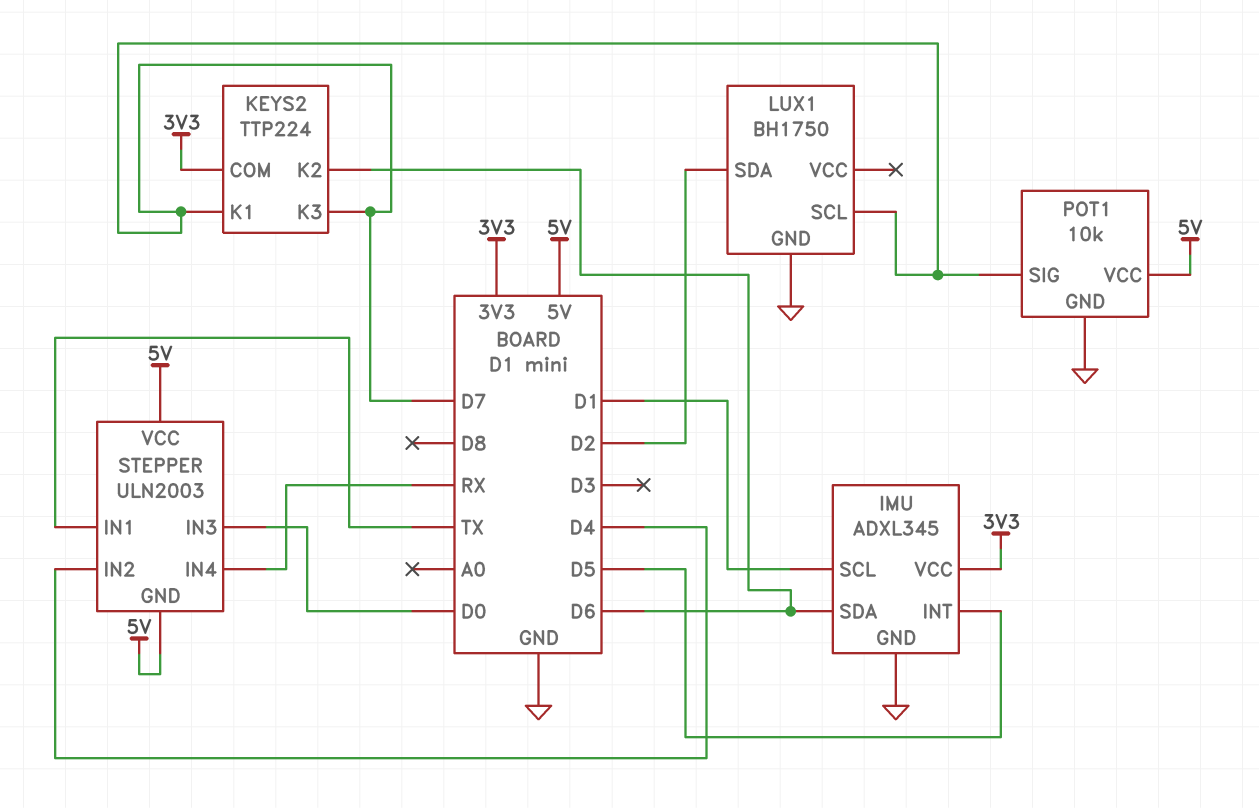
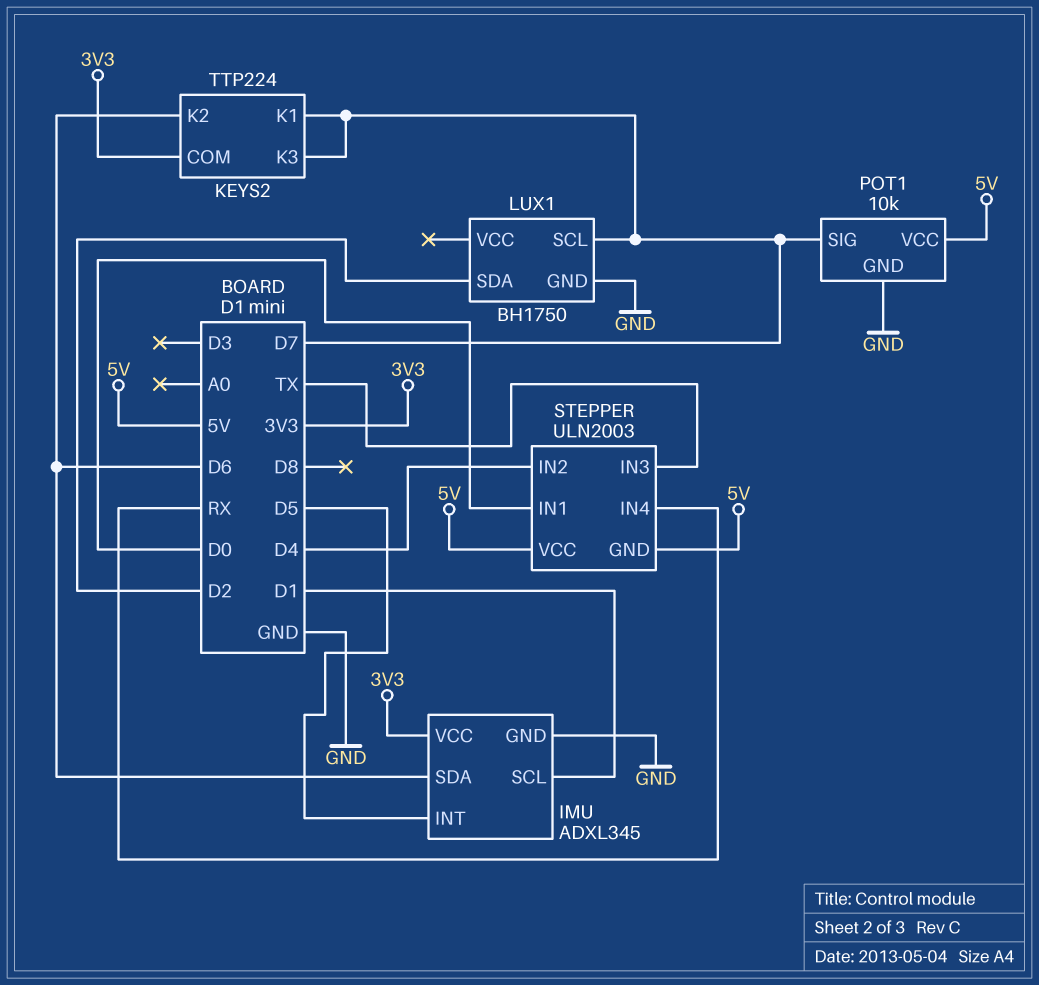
STEPPER pin IN1: TX -> D0
STEPPER pin IN3: D0 -> TX

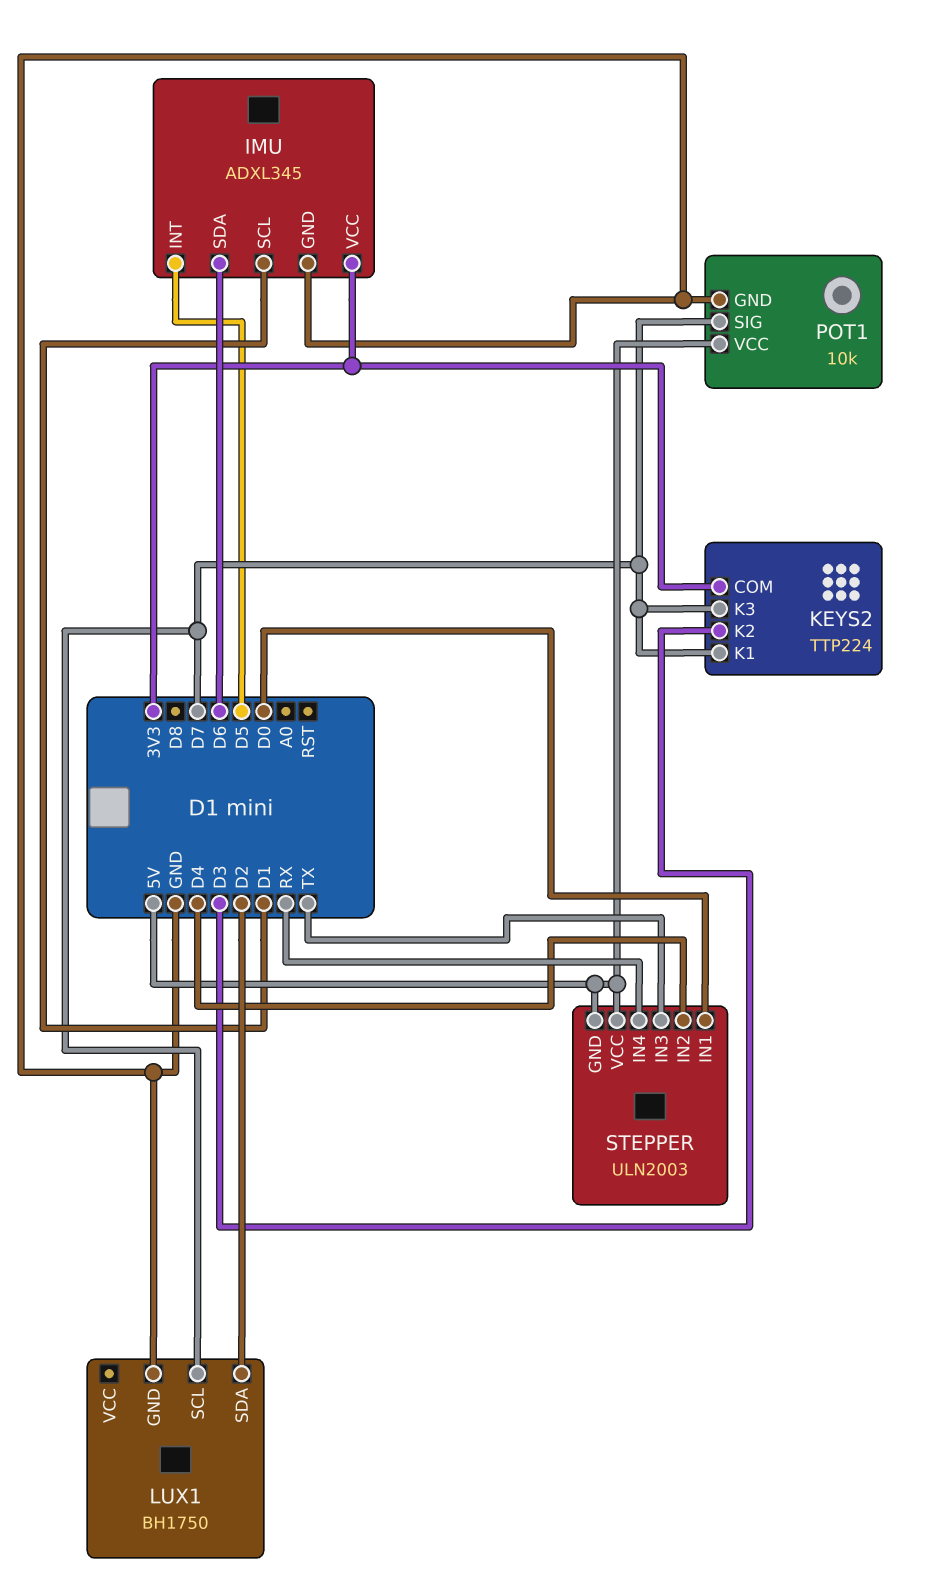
KEYS2 pin K2: D6 -> D3

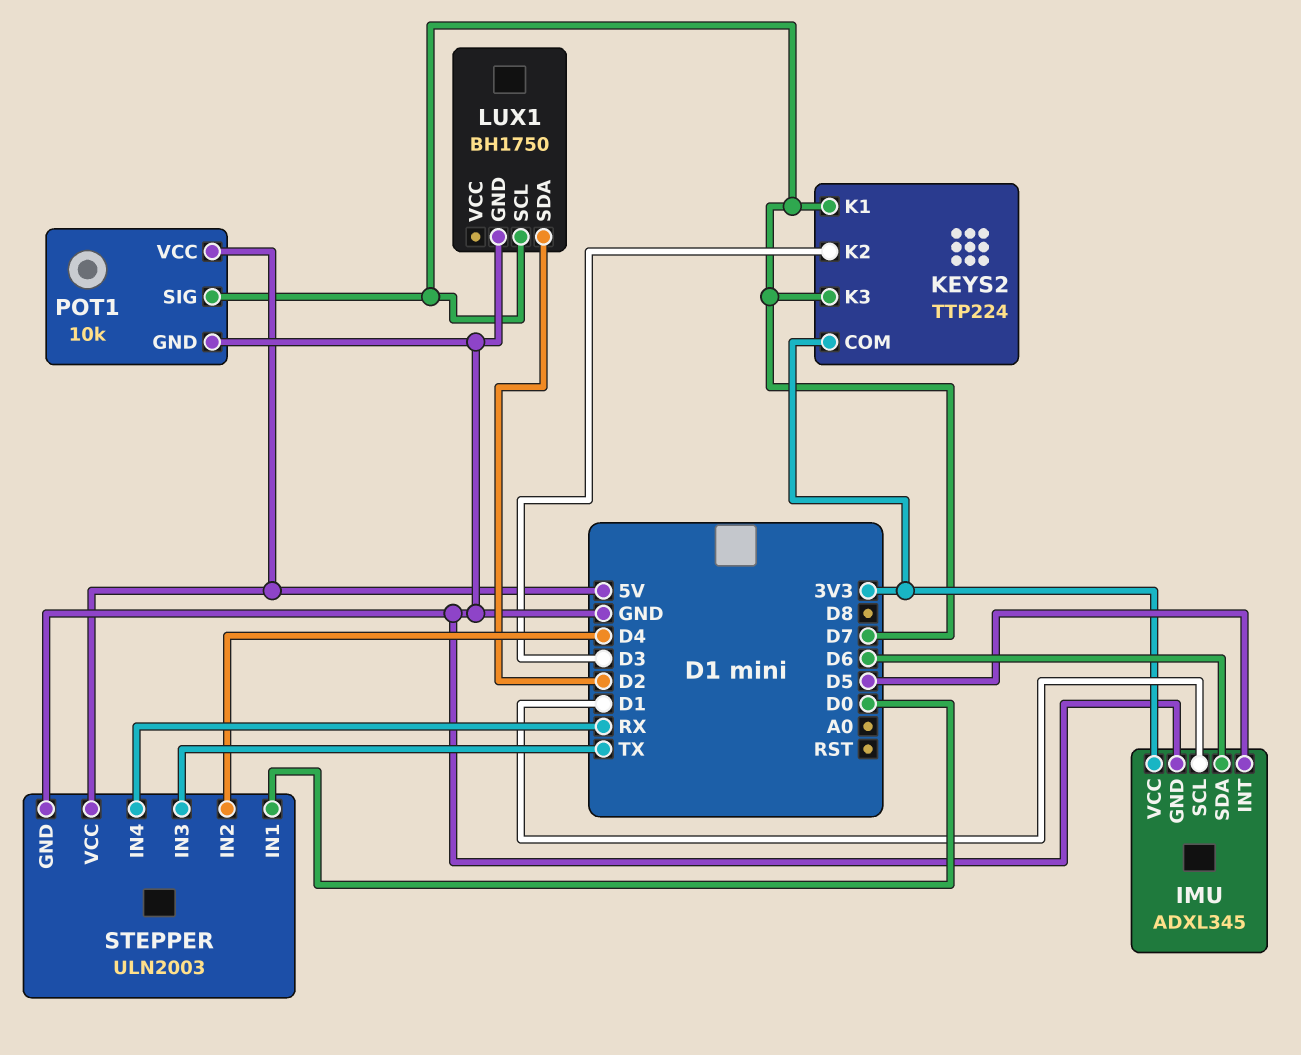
STEPPER pin GND: 5V -> GND

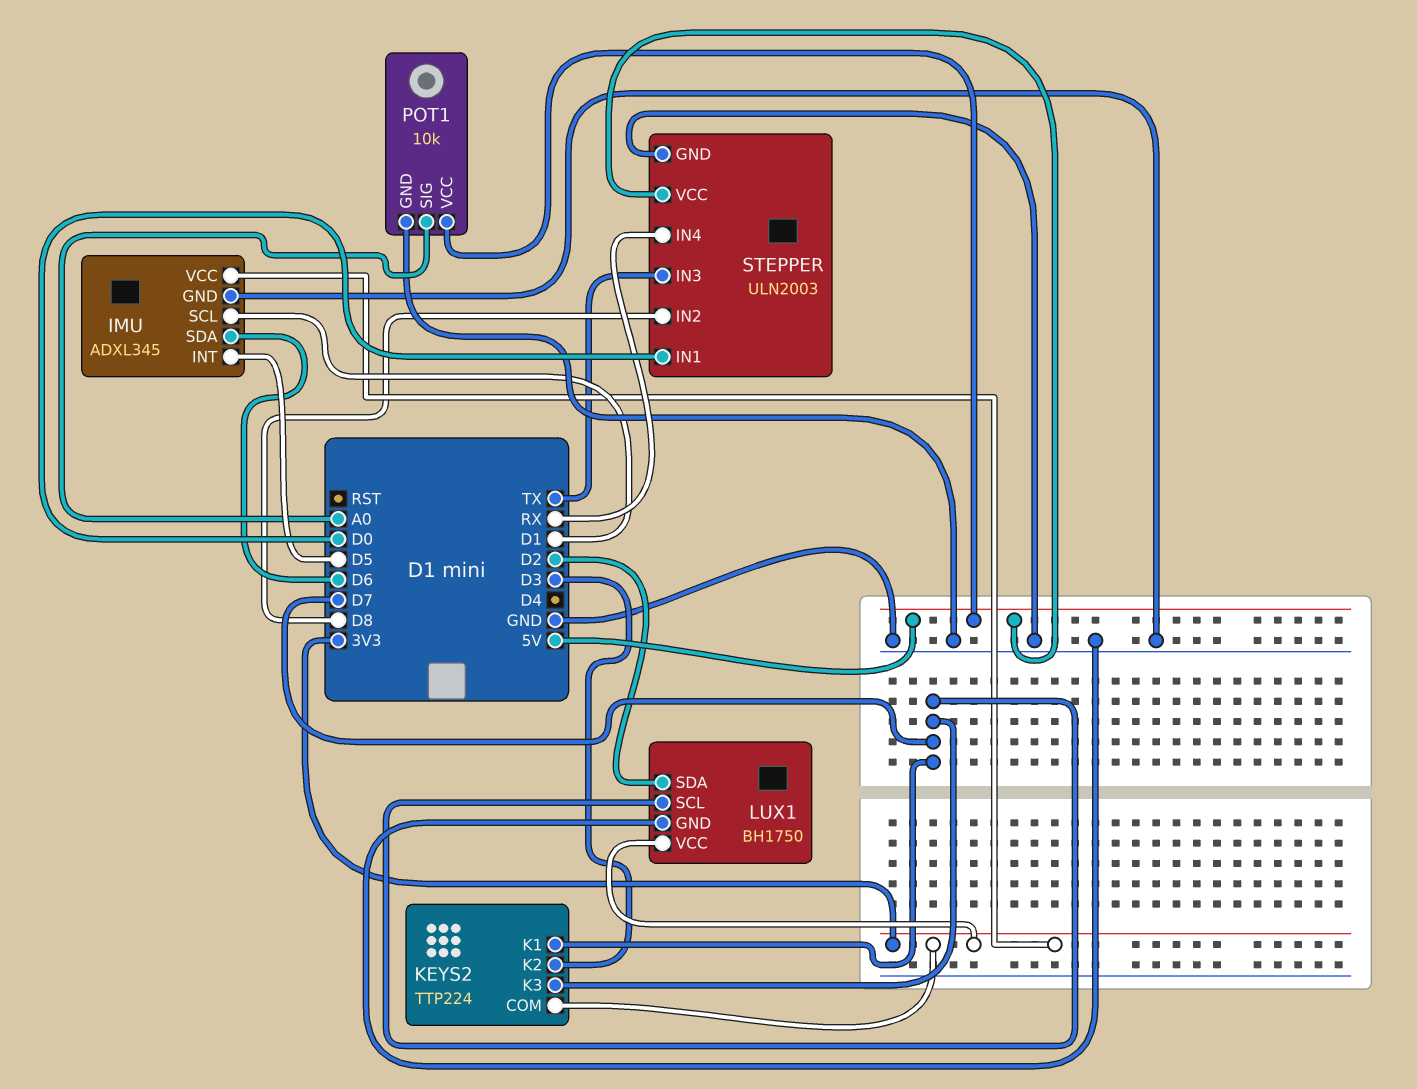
LUX1 pin VCC: none -> 3V3
POT1 pin SIG: D7 -> A0
STEPPER pin IN2: D4 -> D8

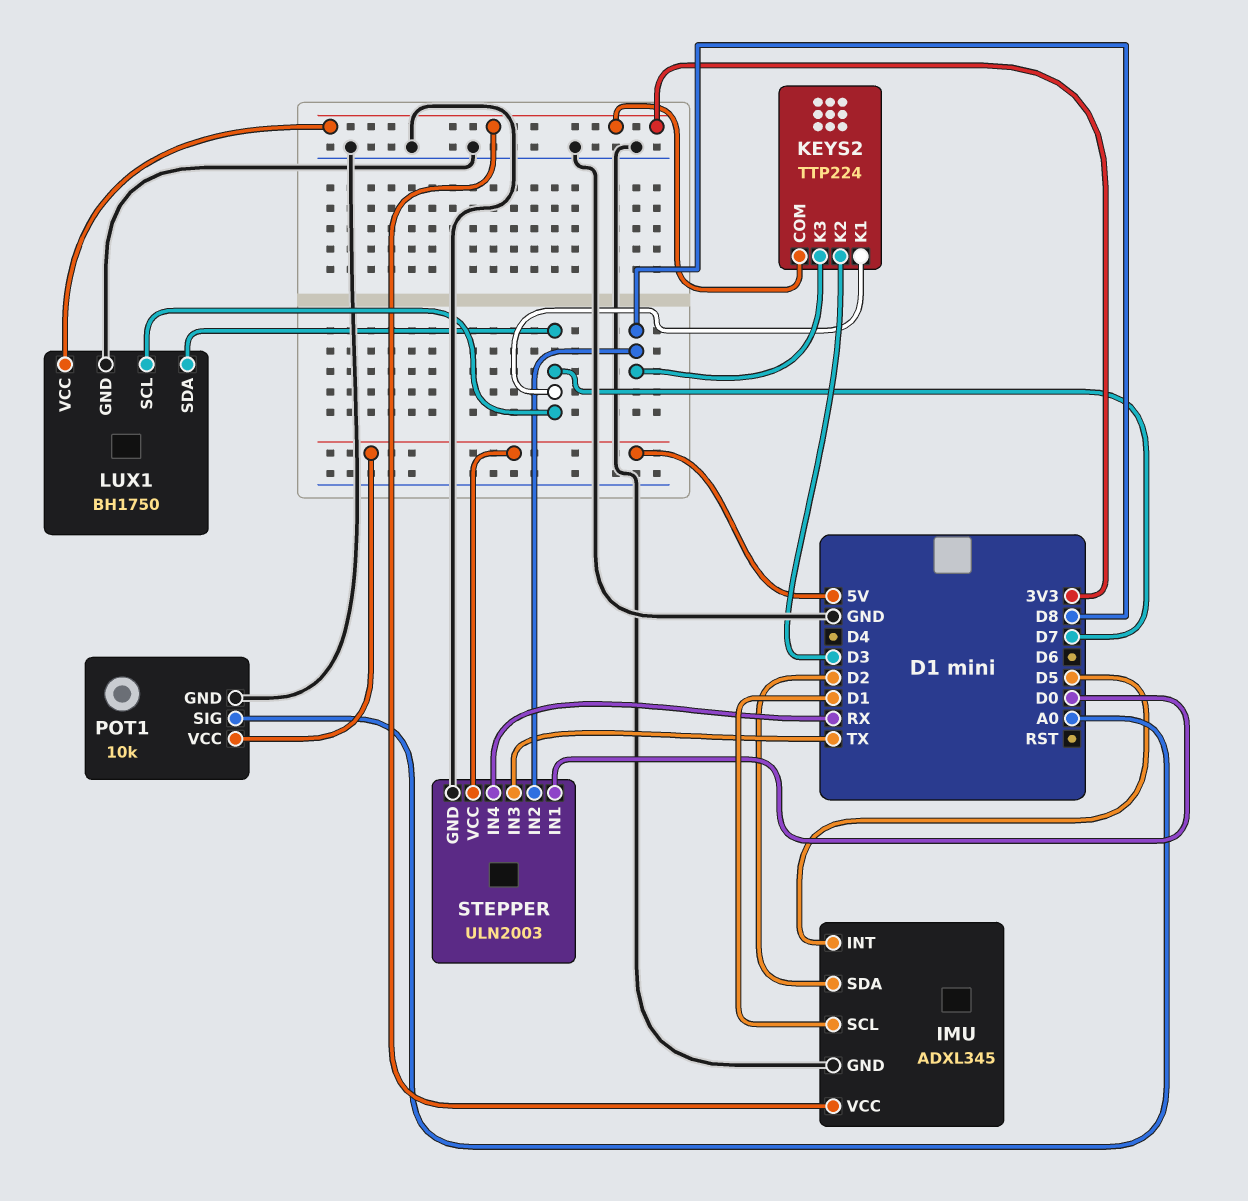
IMU pin SDA: D6 -> D2
KEYS2 pin K3: D7 -> D8
LUX1 pin SDA: D2 -> D7

